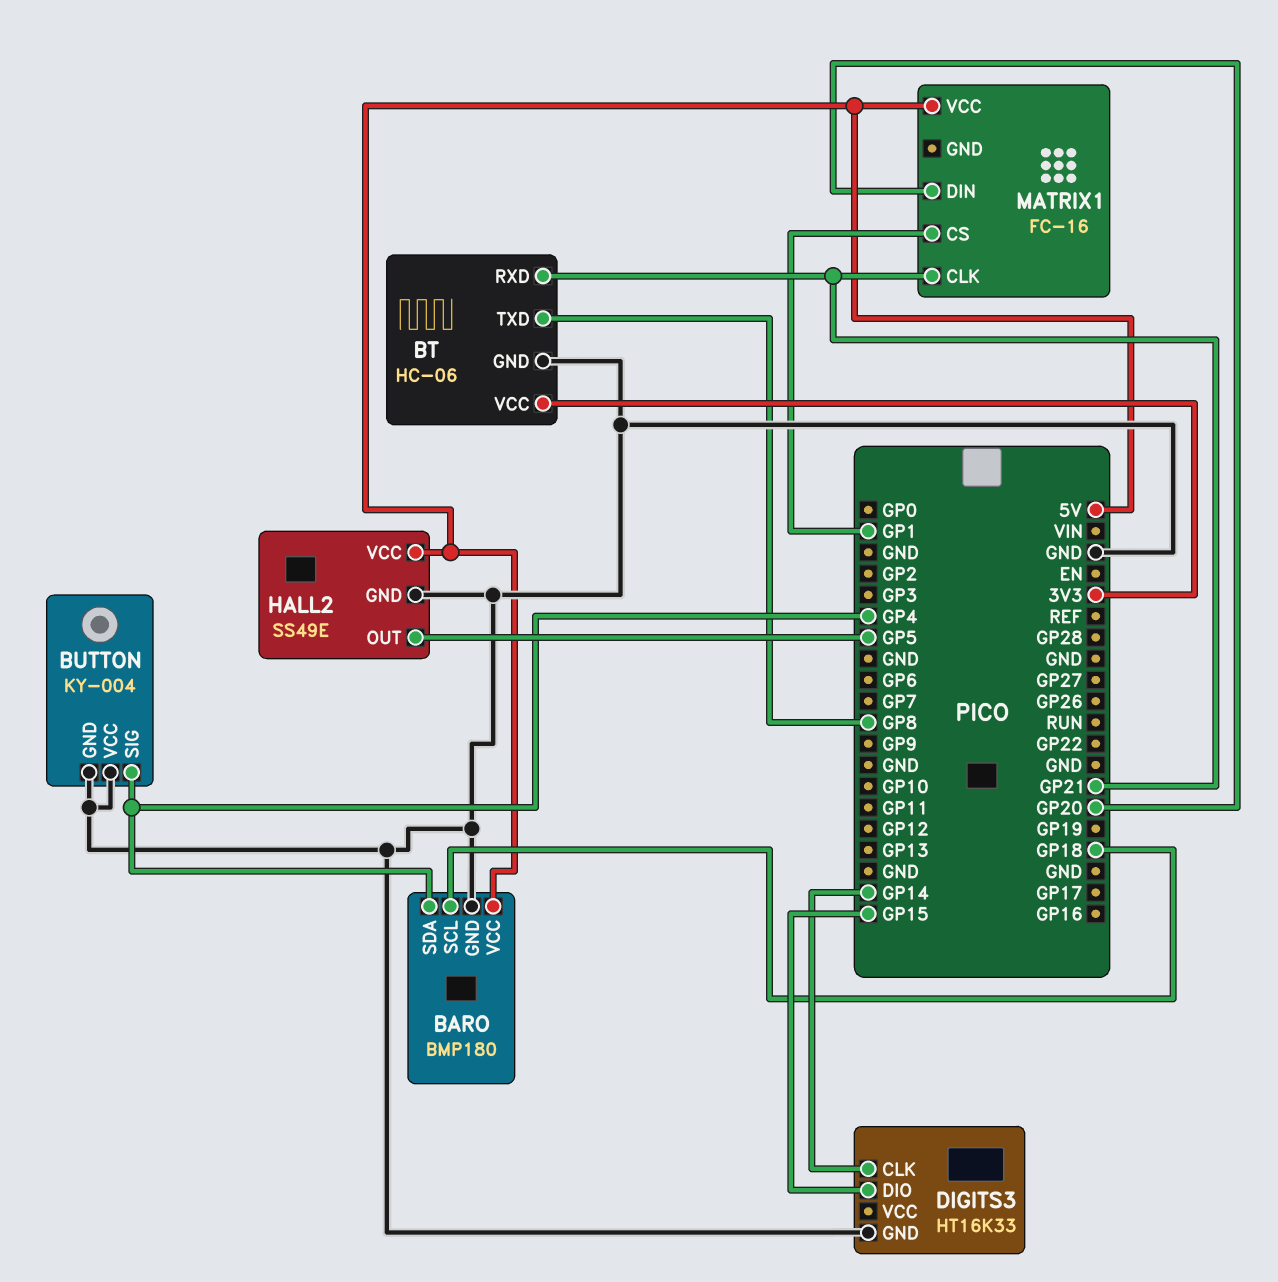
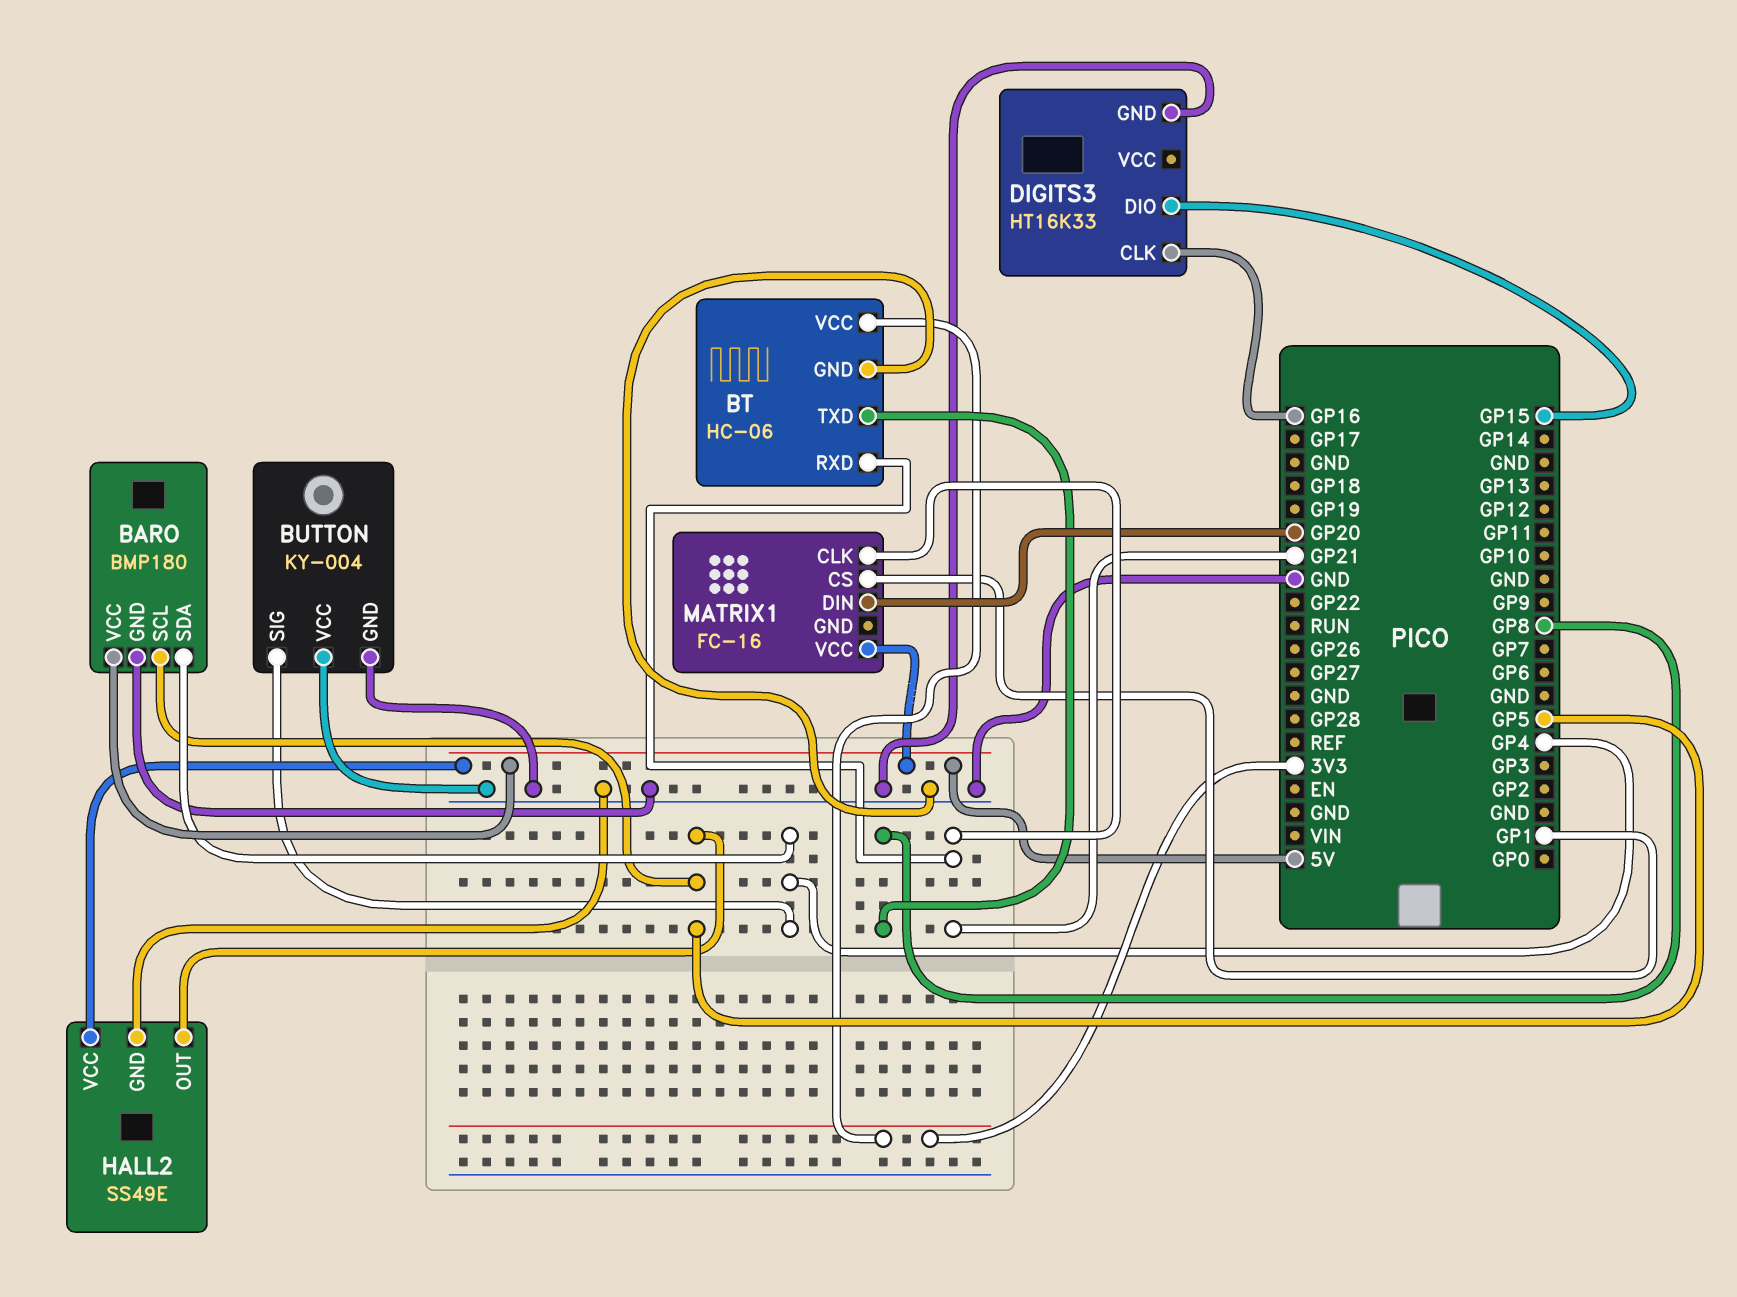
BARO pin SCL: GP18 -> GP5
DIGITS3 pin CLK: GP14 -> GP16

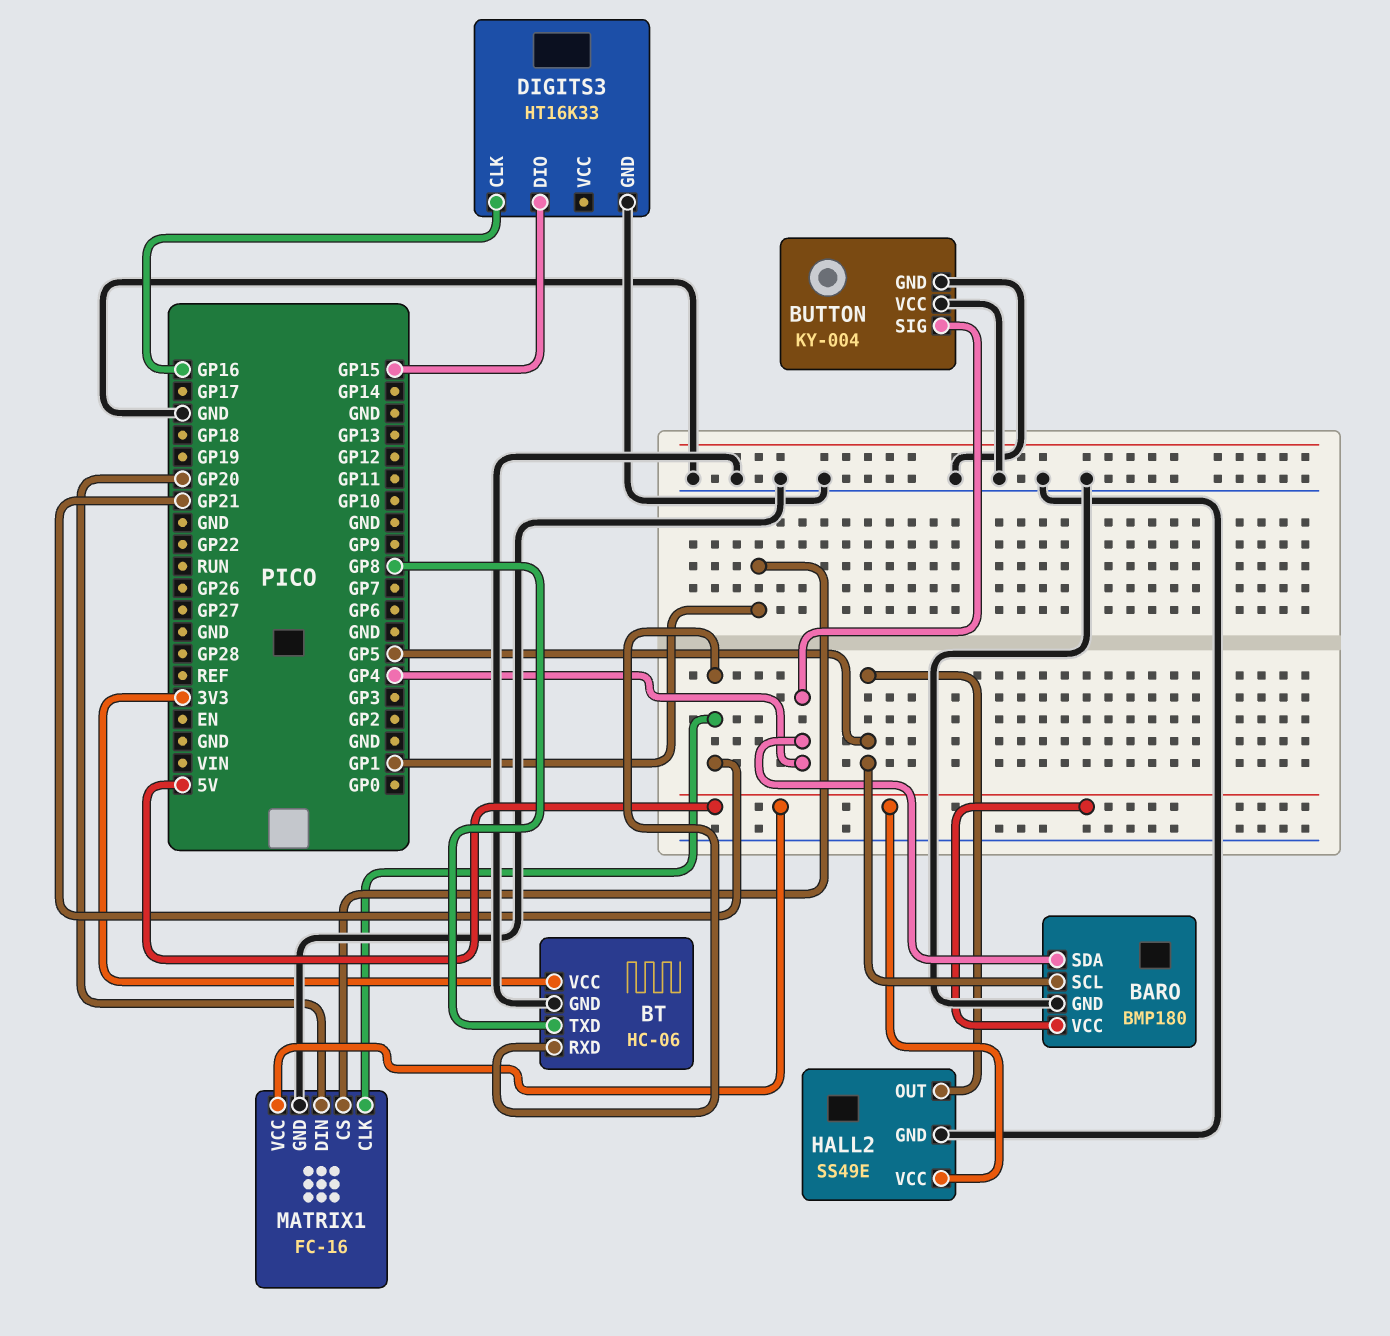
MATRIX1 pin GND: none -> GND

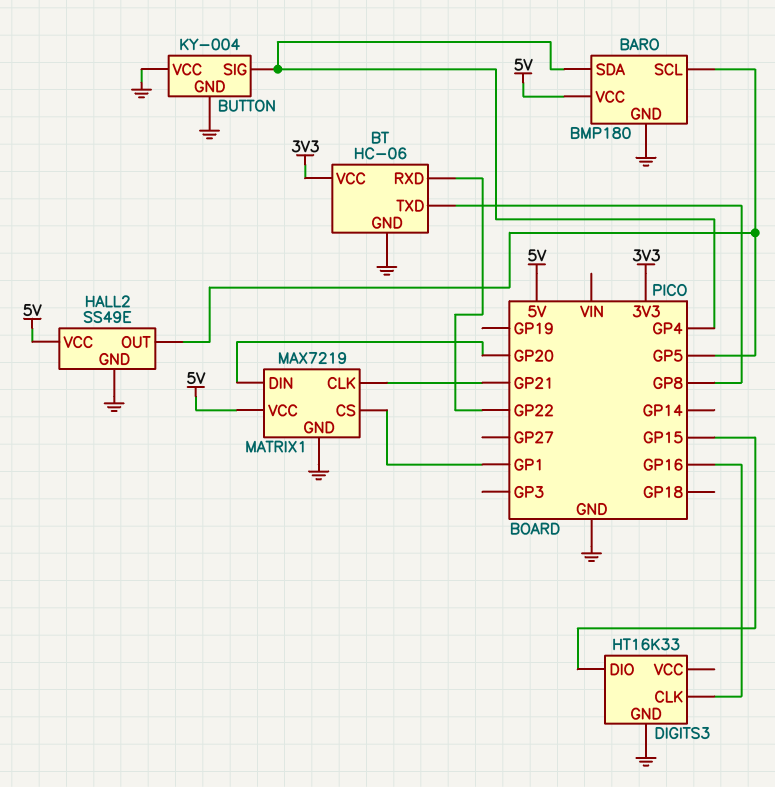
BT pin RXD: GP21 -> GP22
MATRIX1: FC-16 -> MAX7219

